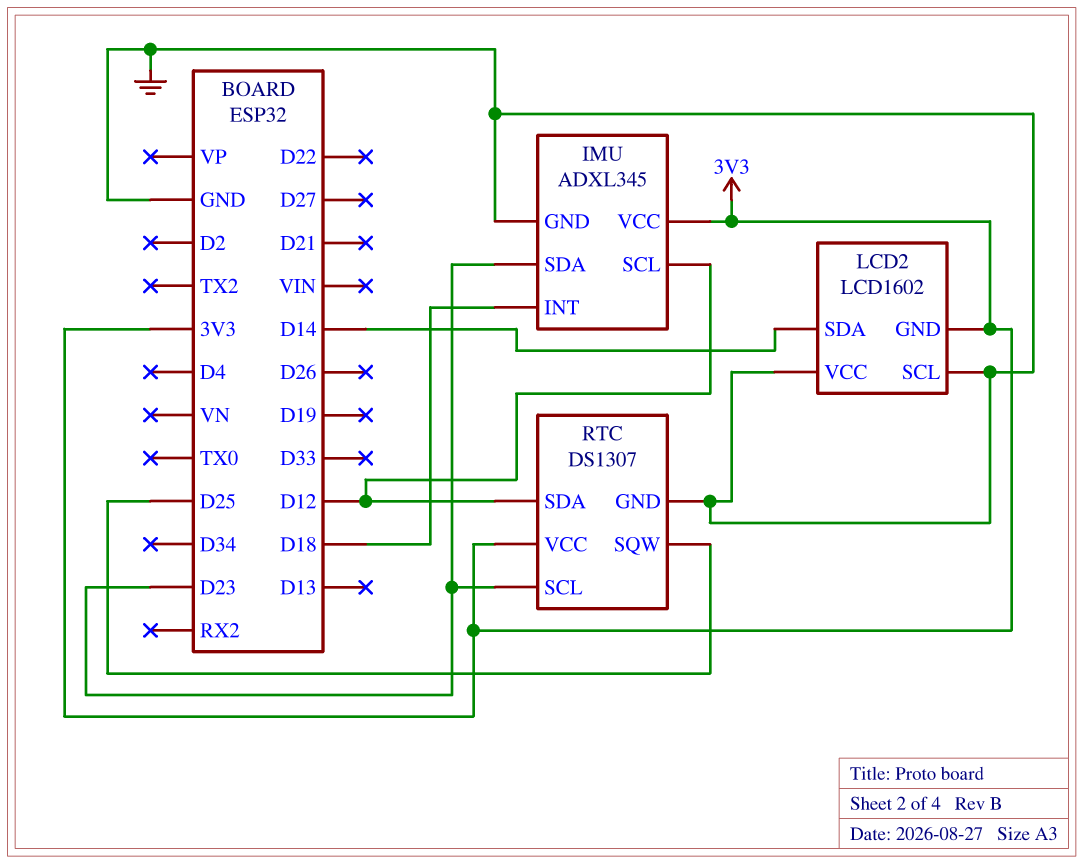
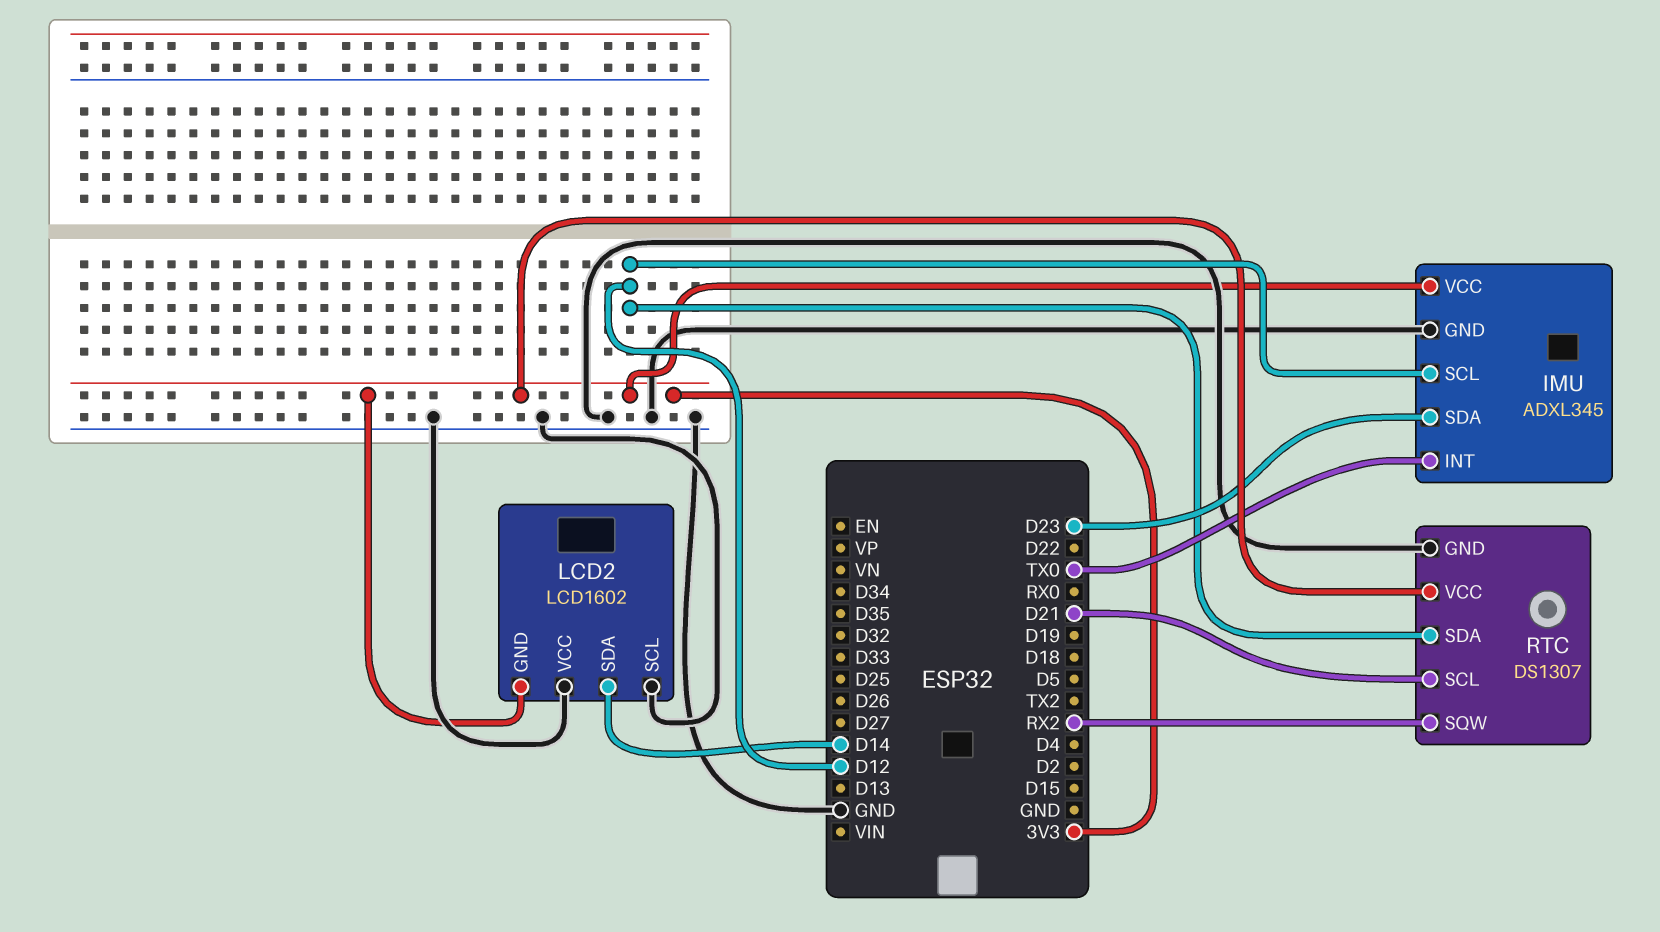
IMU pin INT: D18 -> TX0
RTC pin SCL: D23 -> D21
RTC pin SQW: D25 -> RX2

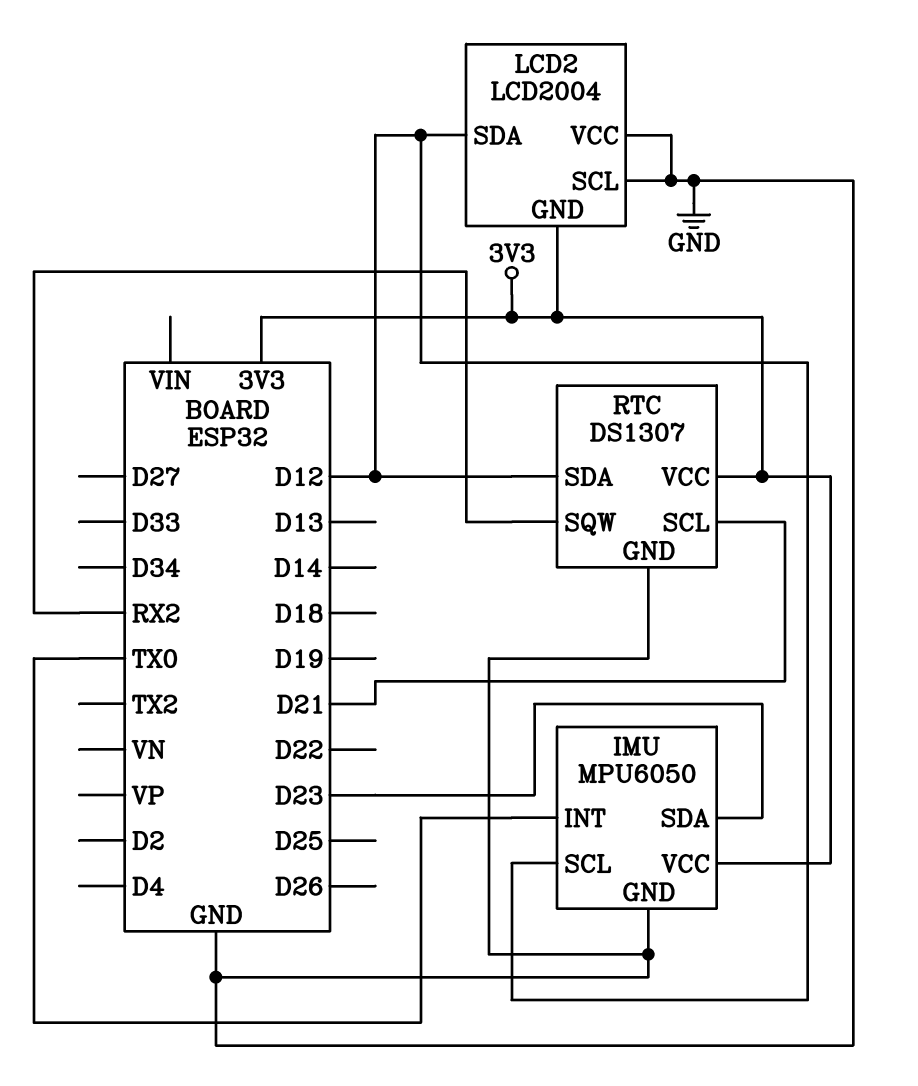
IMU: ADXL345 -> MPU6050
LCD2: LCD1602 -> LCD2004
LCD2 pin SDA: D14 -> D12

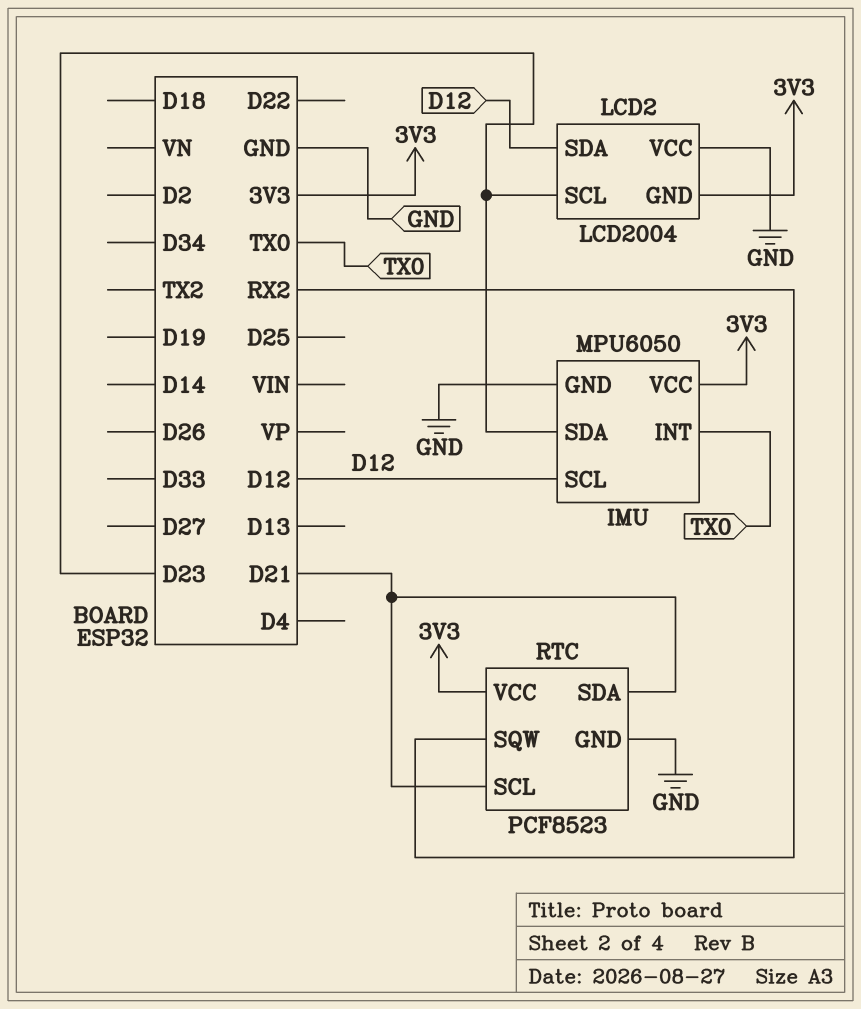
LCD2 pin SCL: GND -> D23
RTC: DS1307 -> PCF8523
RTC pin SDA: D12 -> D21

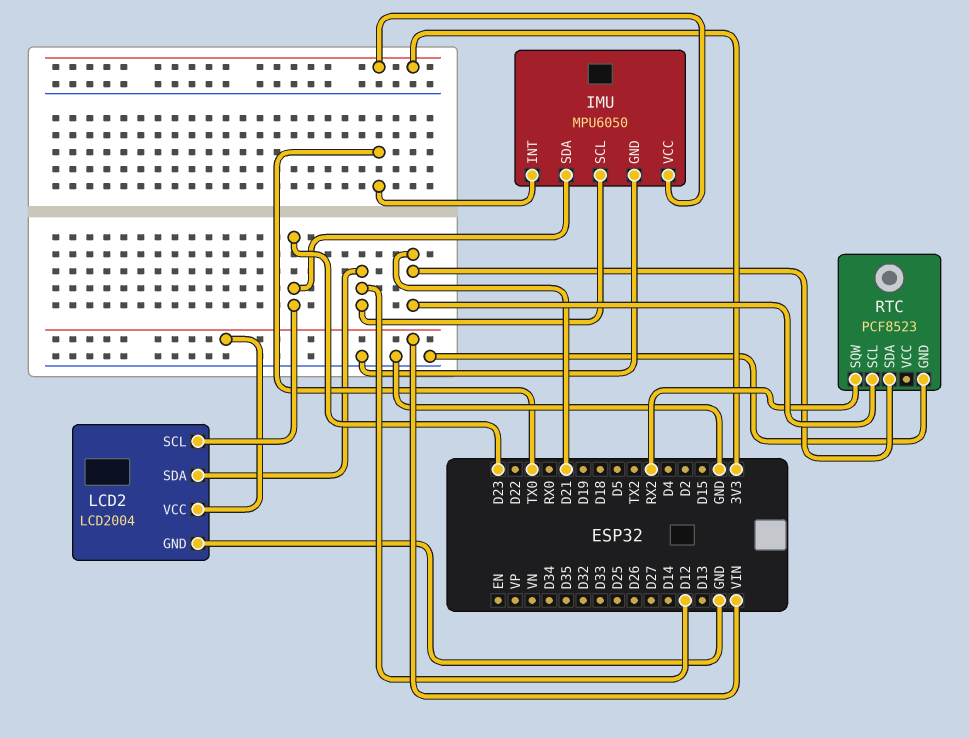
LCD2 pin GND: 3V3 -> GND
LCD2 pin VCC: GND -> VIN
RTC pin VCC: 3V3 -> none

